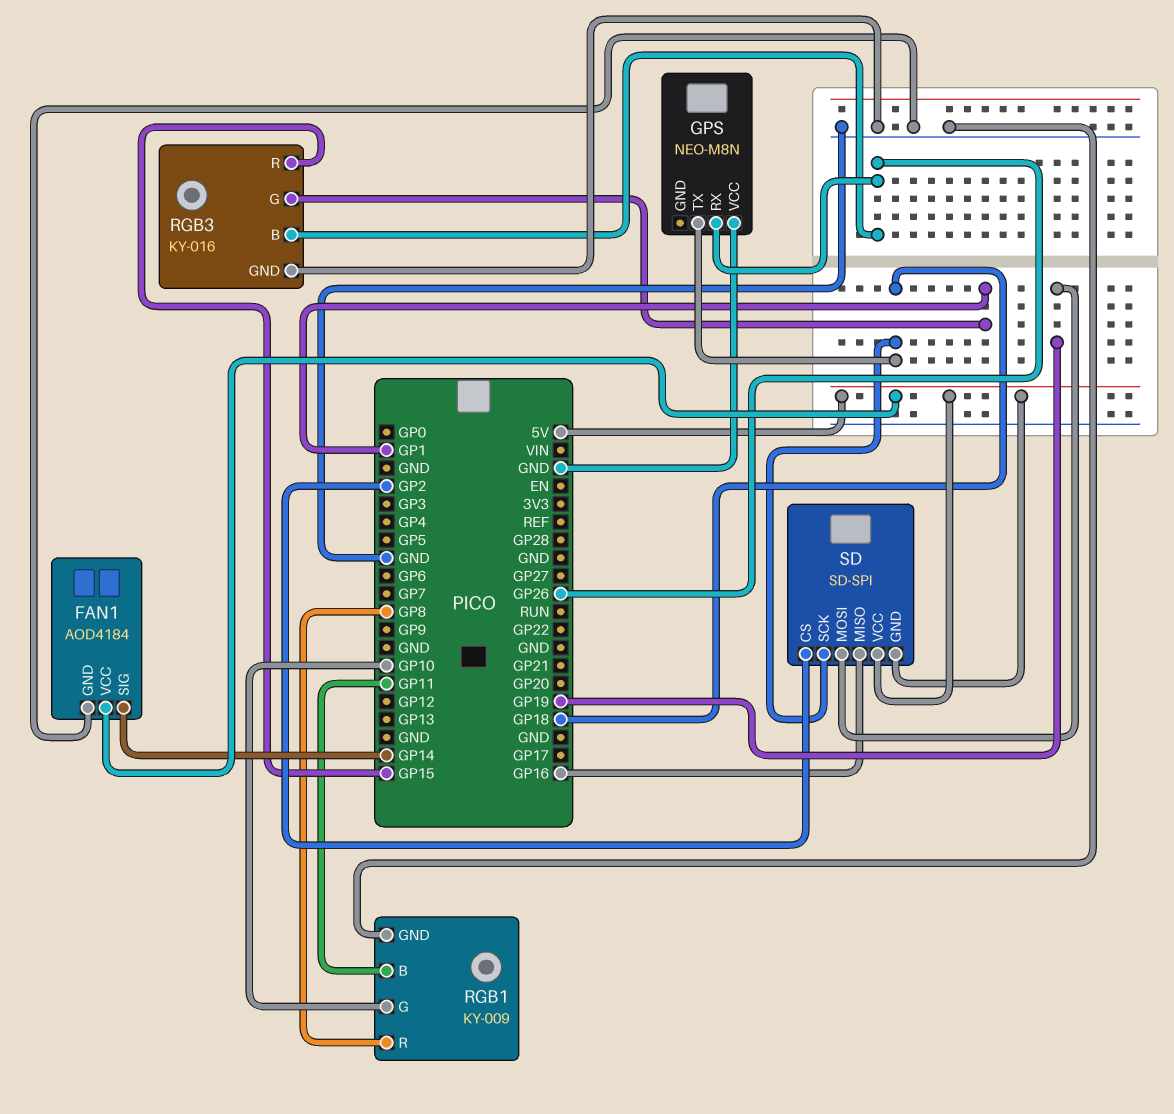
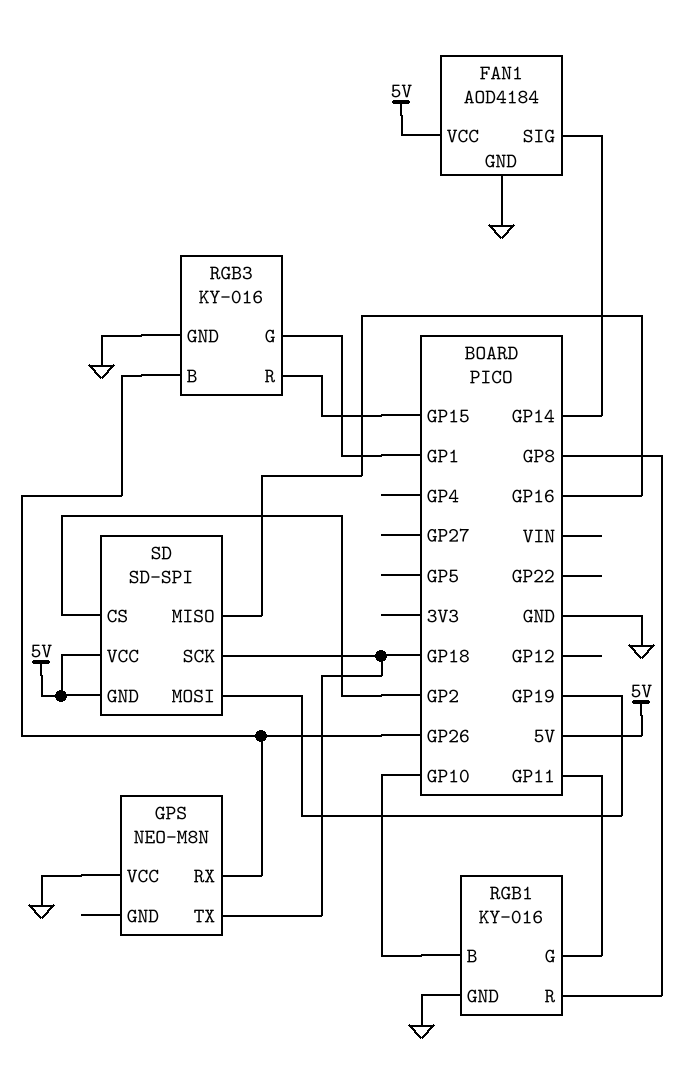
RGB1: KY-009 -> KY-016
RGB1 pin B: GP11 -> GP10
RGB1 pin G: GP10 -> GP11

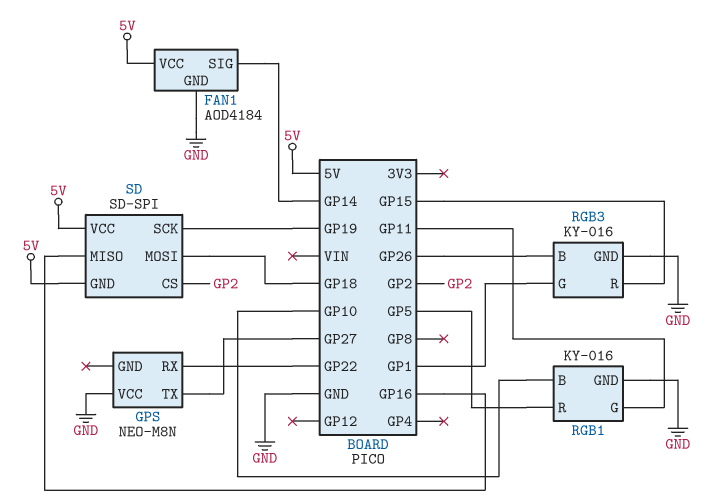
GPS pin RX: GP26 -> GP22
GPS pin TX: GP18 -> GP27
RGB1 pin R: GP8 -> GP5
SD pin MOSI: GP19 -> GP18
SD pin SCK: GP18 -> GP19

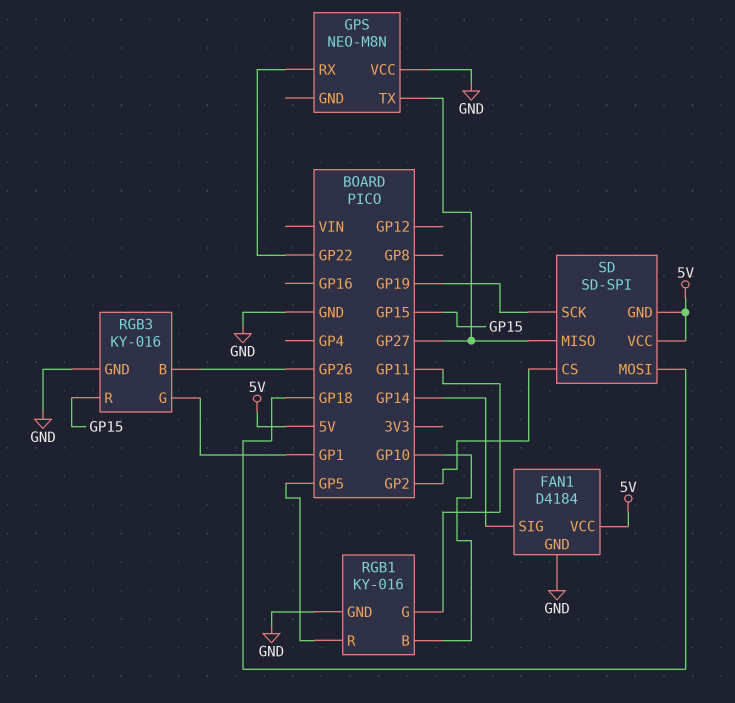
FAN1: AOD4184 -> D4184
SD pin MISO: GP16 -> GP27

